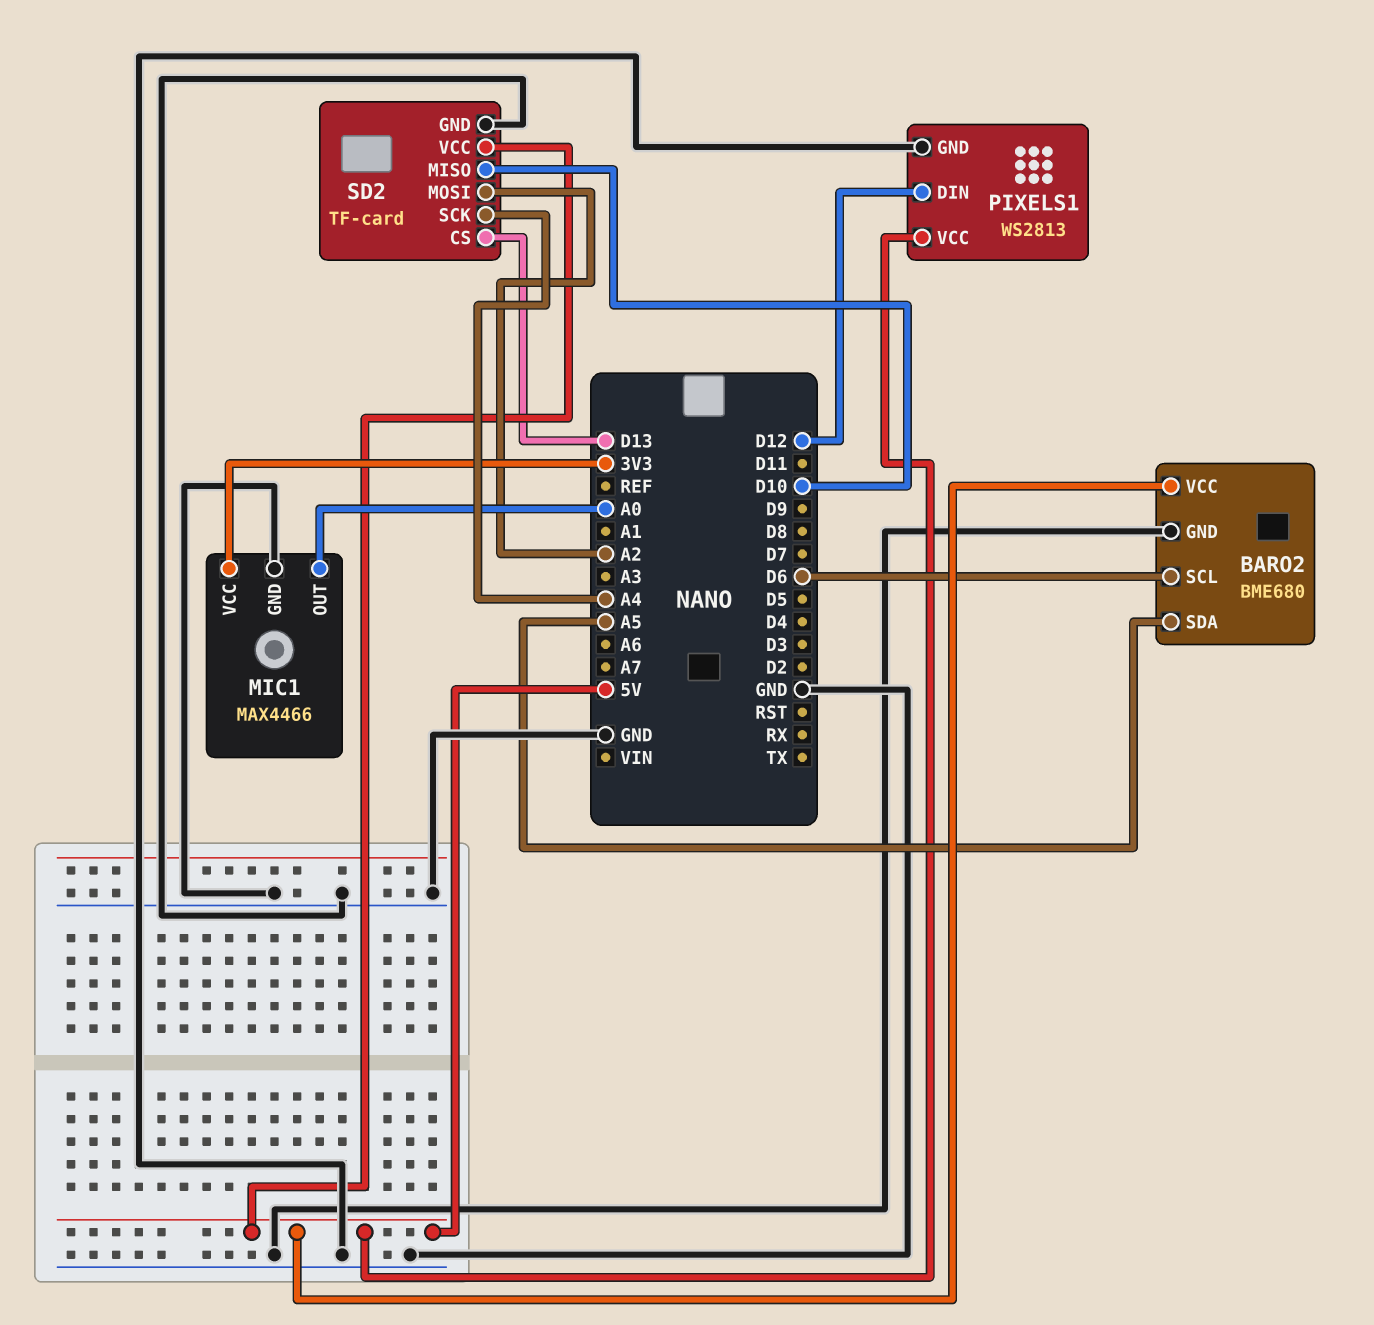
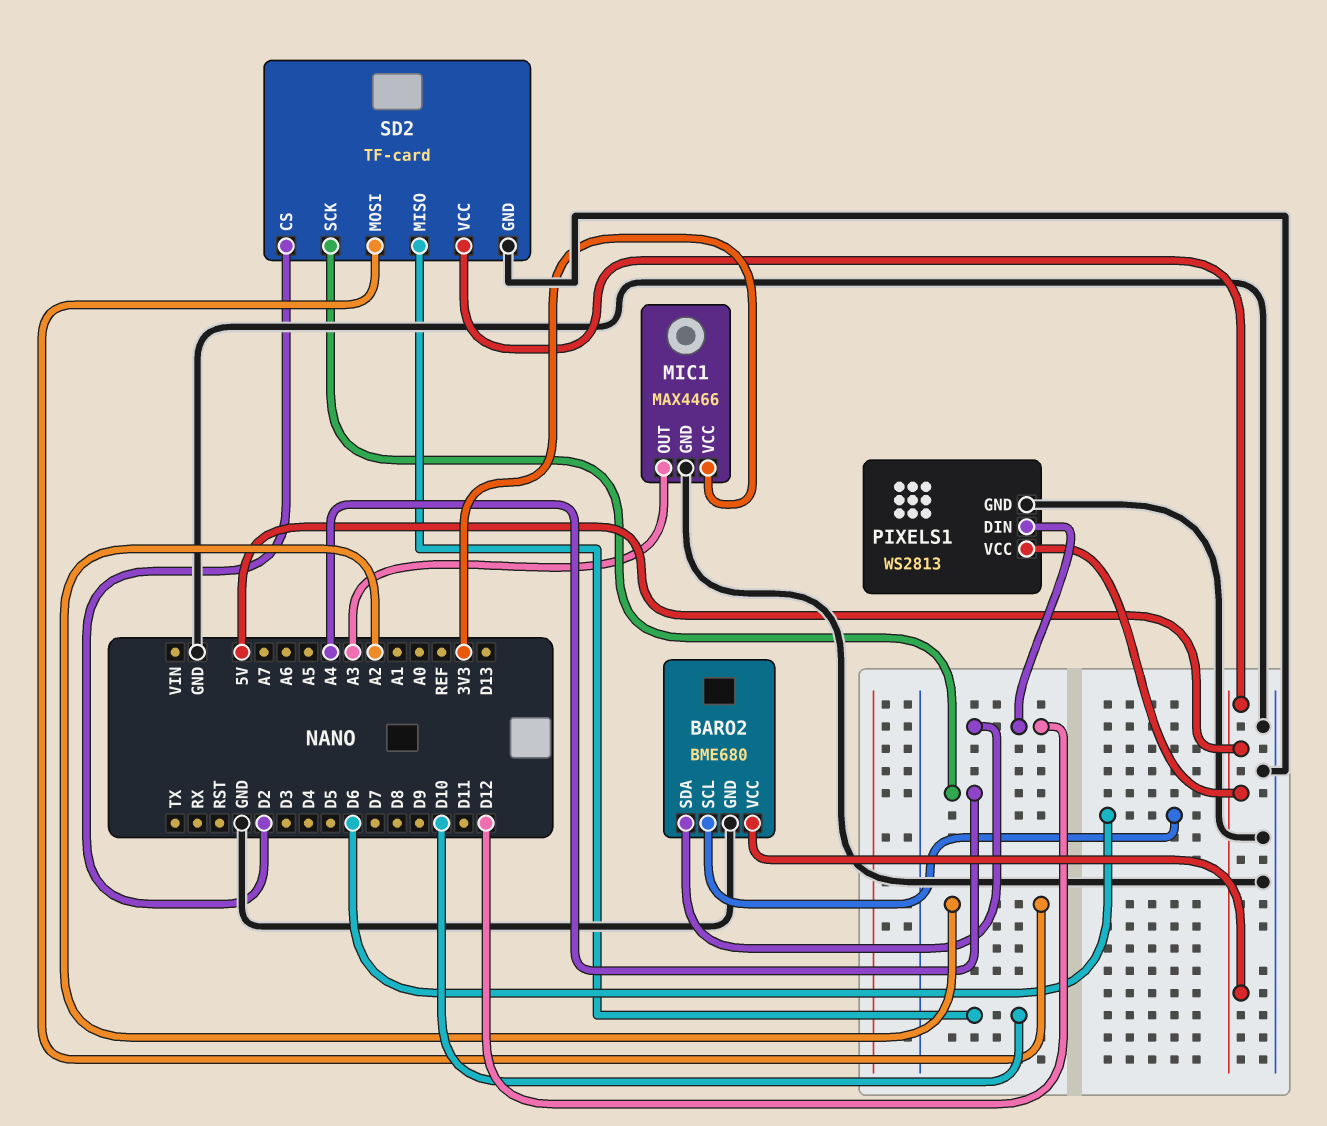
BARO2 pin SDA: A5 -> D12
MIC1 pin OUT: A0 -> A3
SD2 pin CS: D13 -> D2

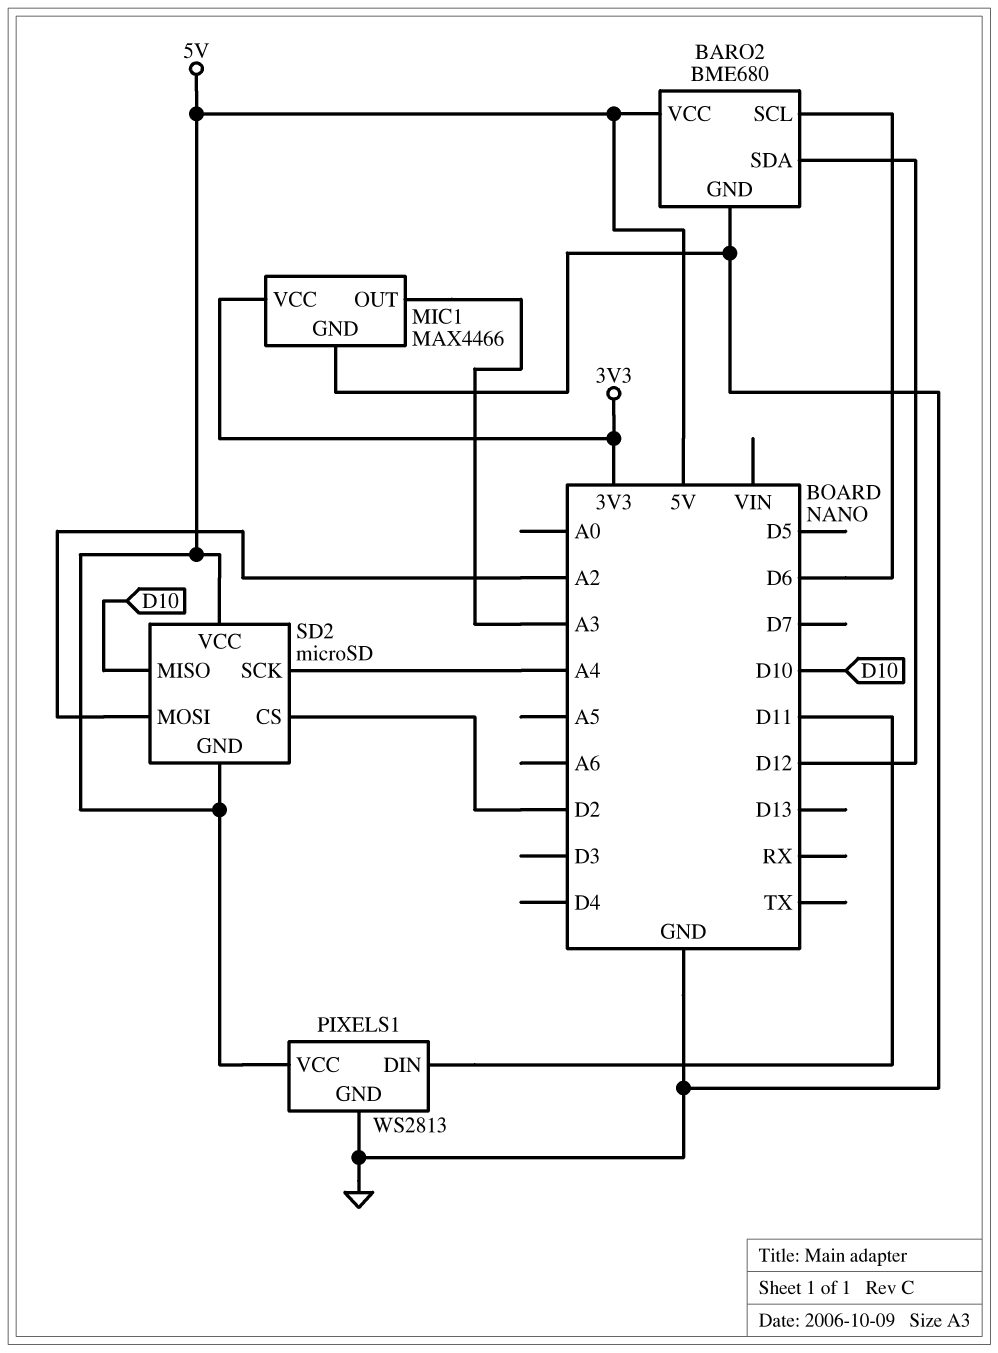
PIXELS1 pin DIN: D12 -> D11
SD2: TF-card -> microSD
SD2 pin GND: GND -> 5V

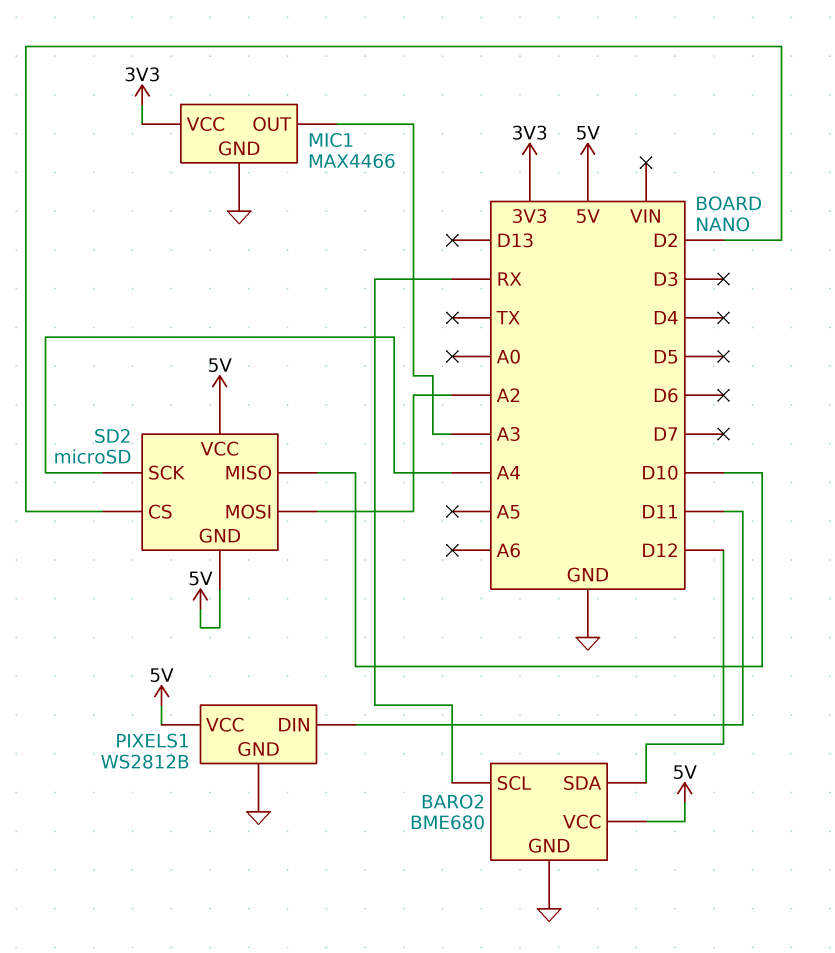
BARO2 pin SCL: D6 -> RX
PIXELS1: WS2813 -> WS2812B

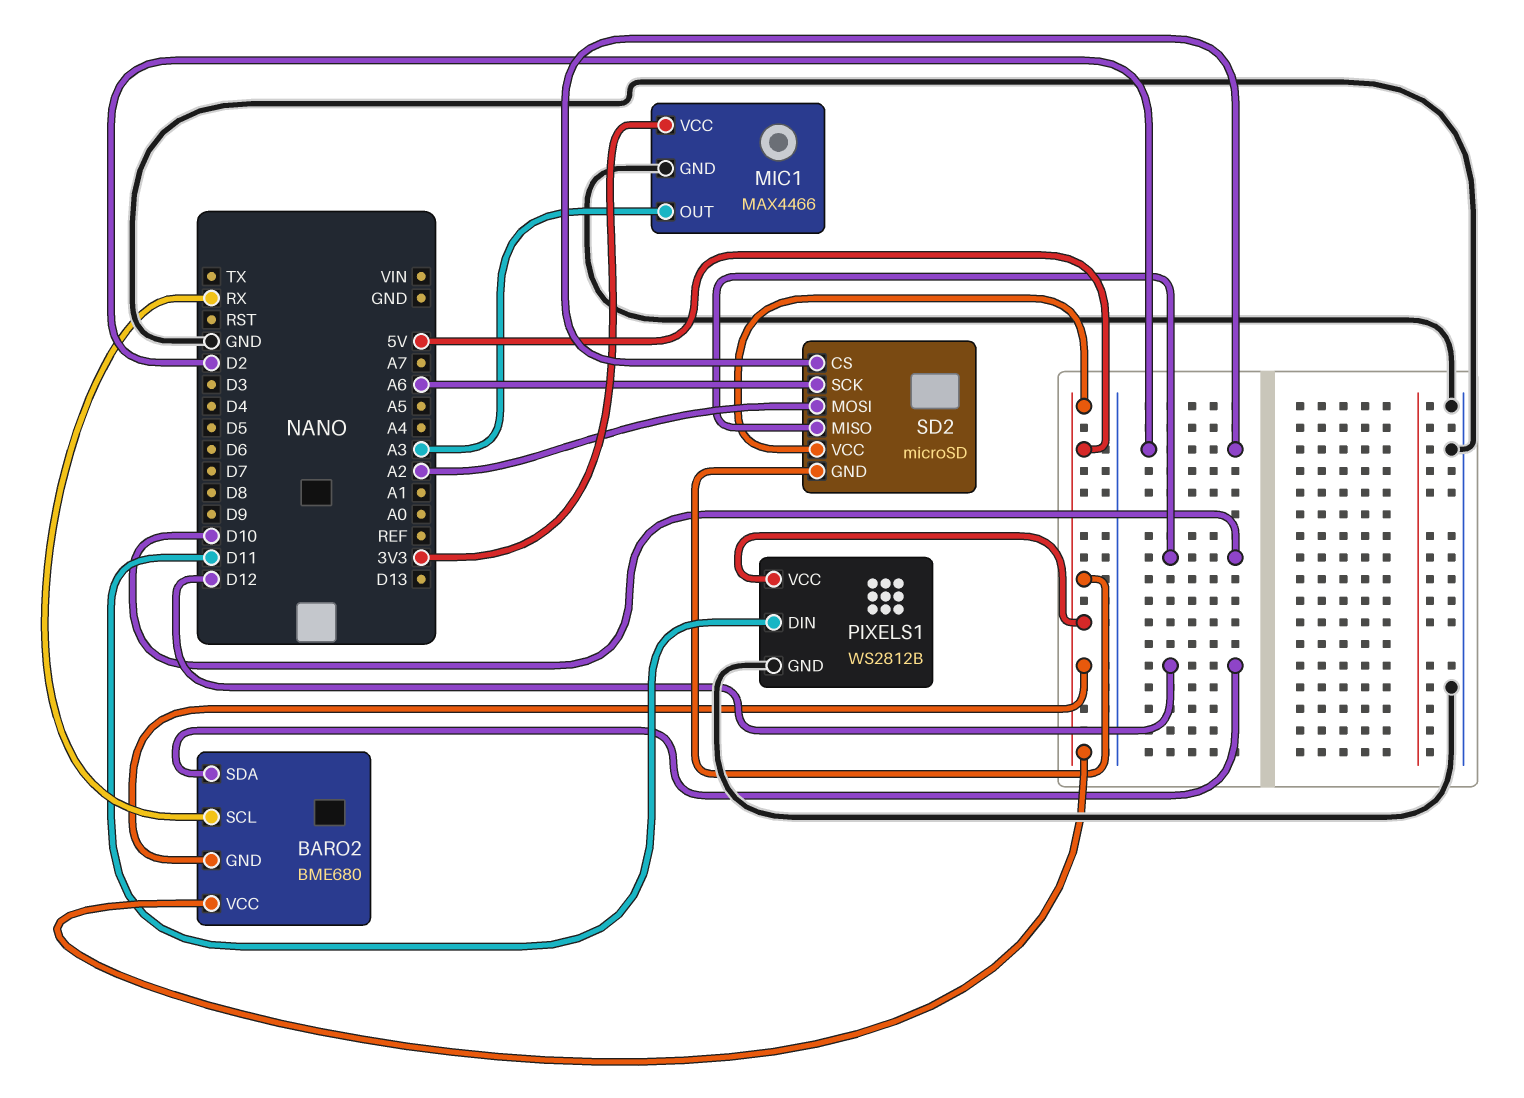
BARO2 pin GND: GND -> 5V
SD2 pin SCK: A4 -> A6

